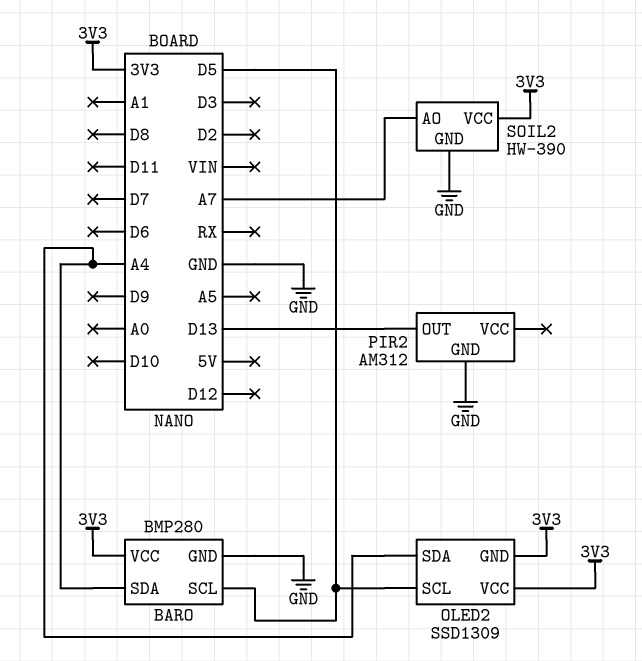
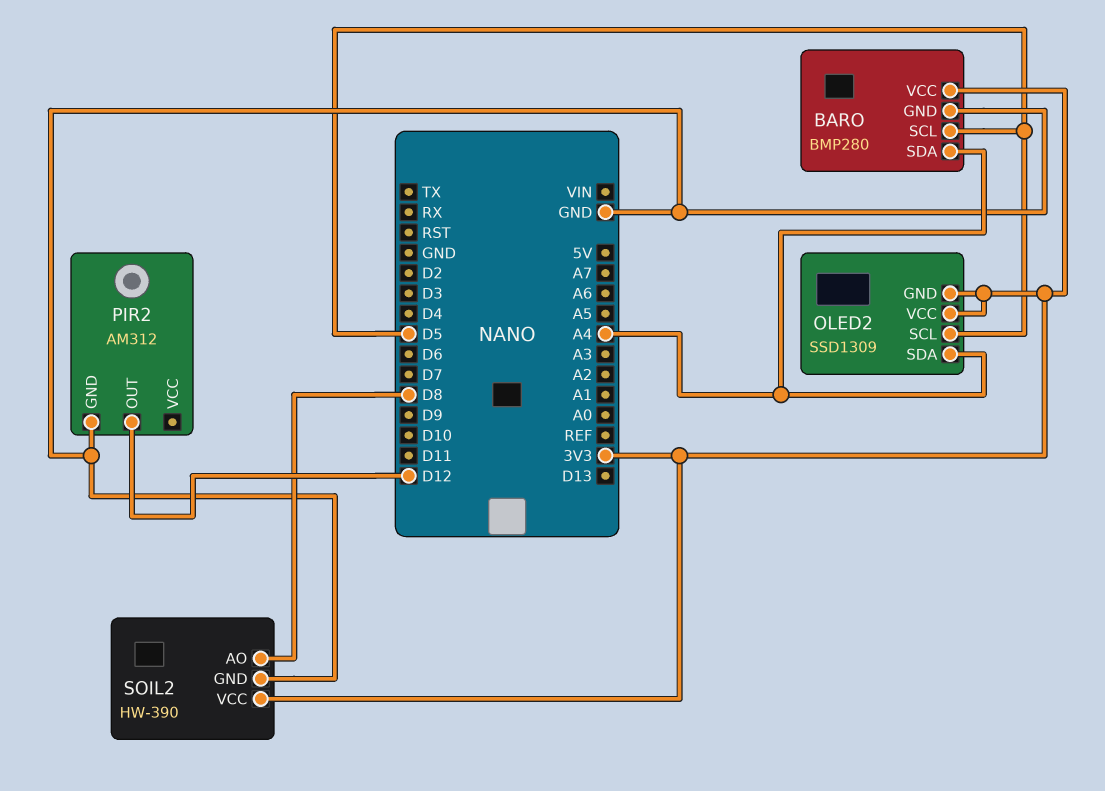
PIR2 pin OUT: D13 -> D12
SOIL2 pin AO: A7 -> D8

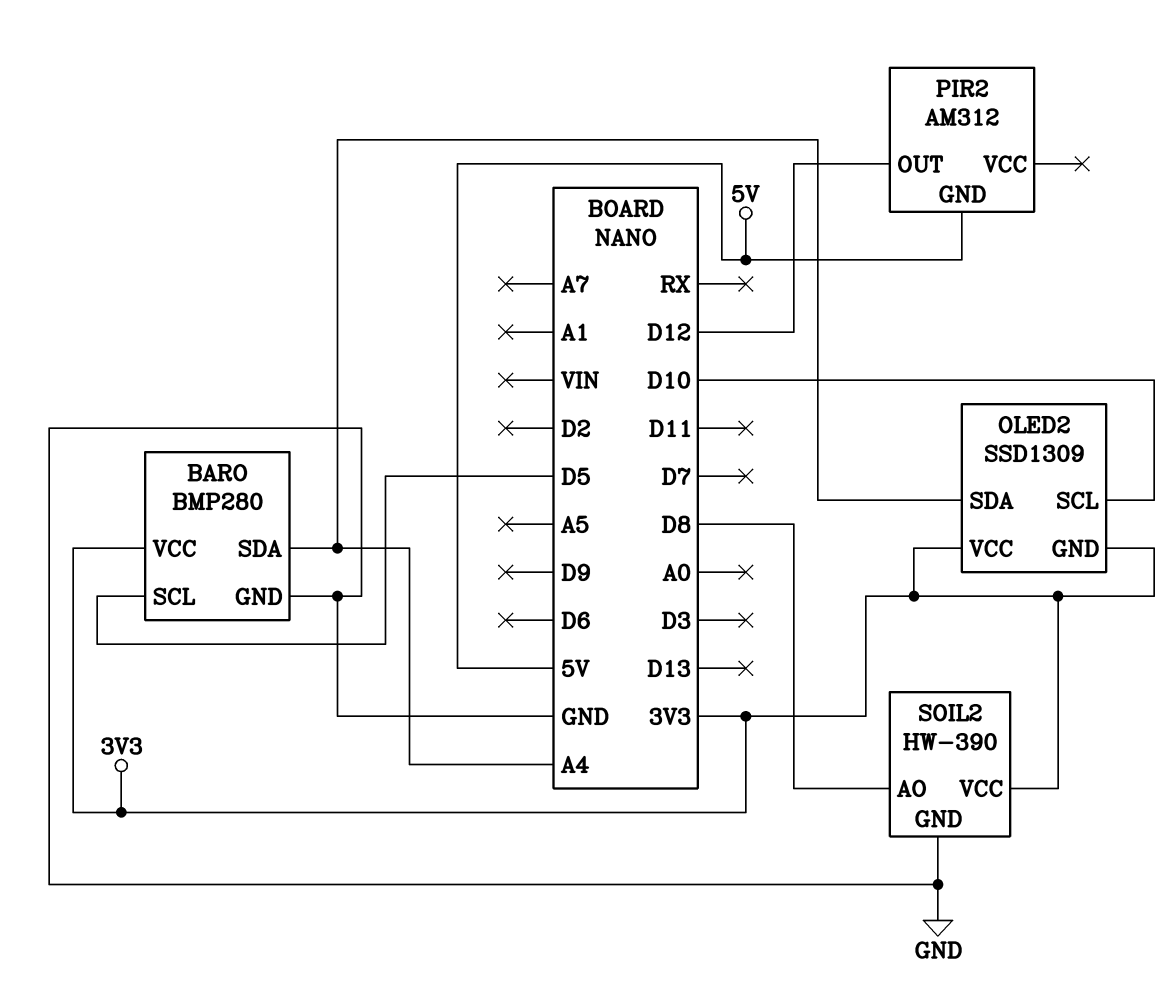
OLED2 pin SCL: D5 -> D10
PIR2 pin GND: GND -> 5V

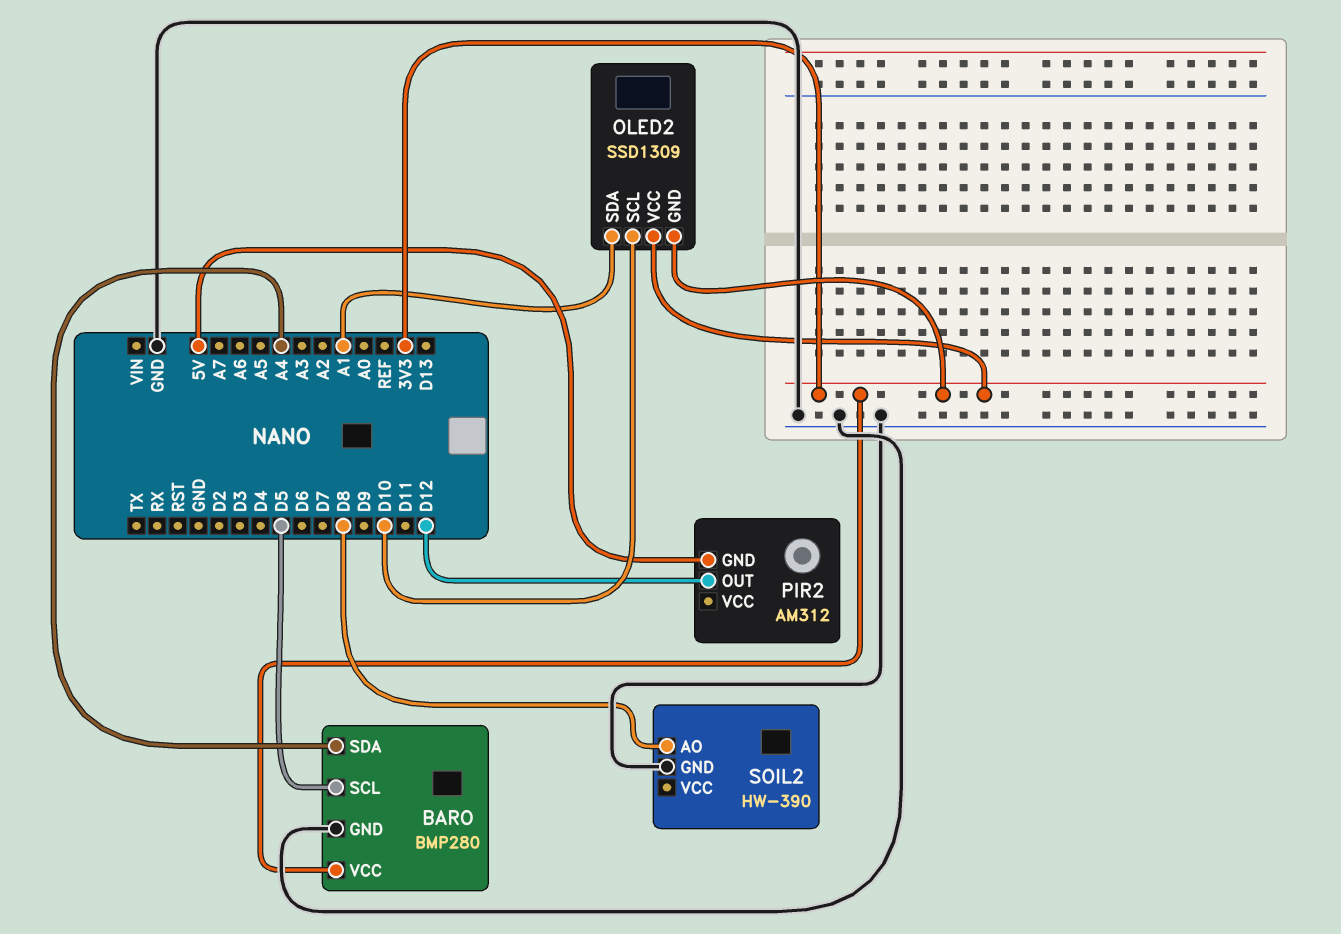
OLED2 pin SDA: A4 -> A1
SOIL2 pin VCC: 3V3 -> none

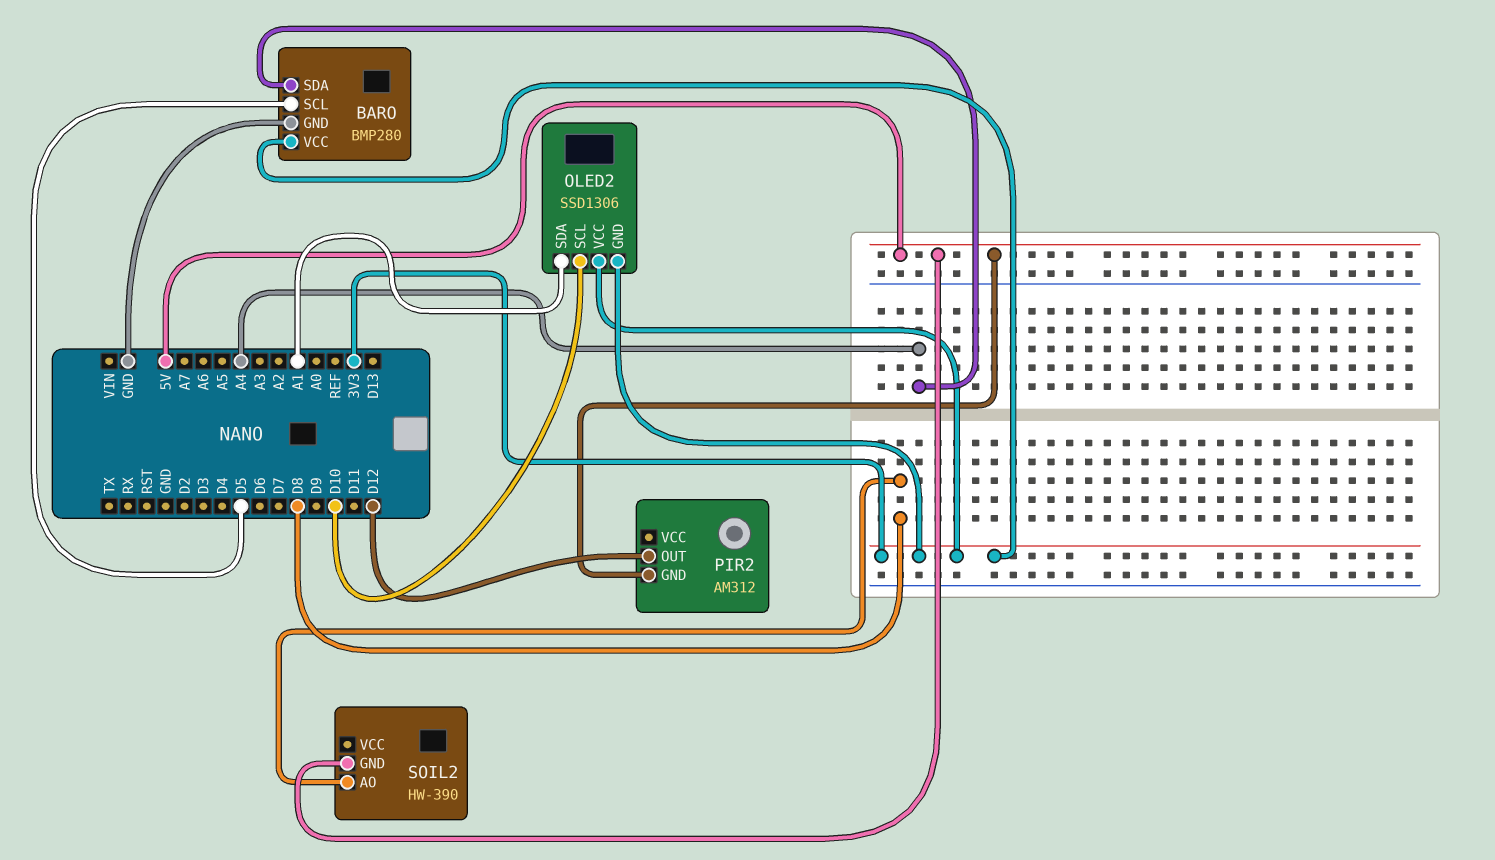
OLED2: SSD1309 -> SSD1306
SOIL2 pin GND: GND -> 5V

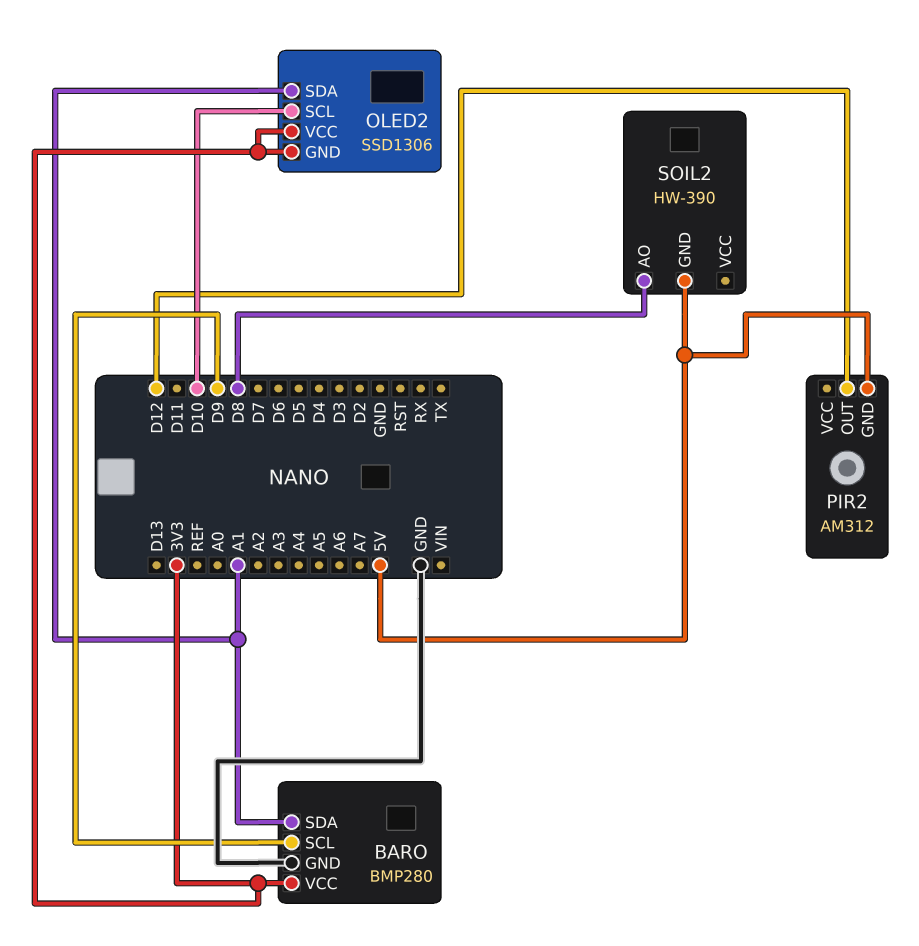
BARO pin SCL: D5 -> D9
BARO pin SDA: A4 -> A1

